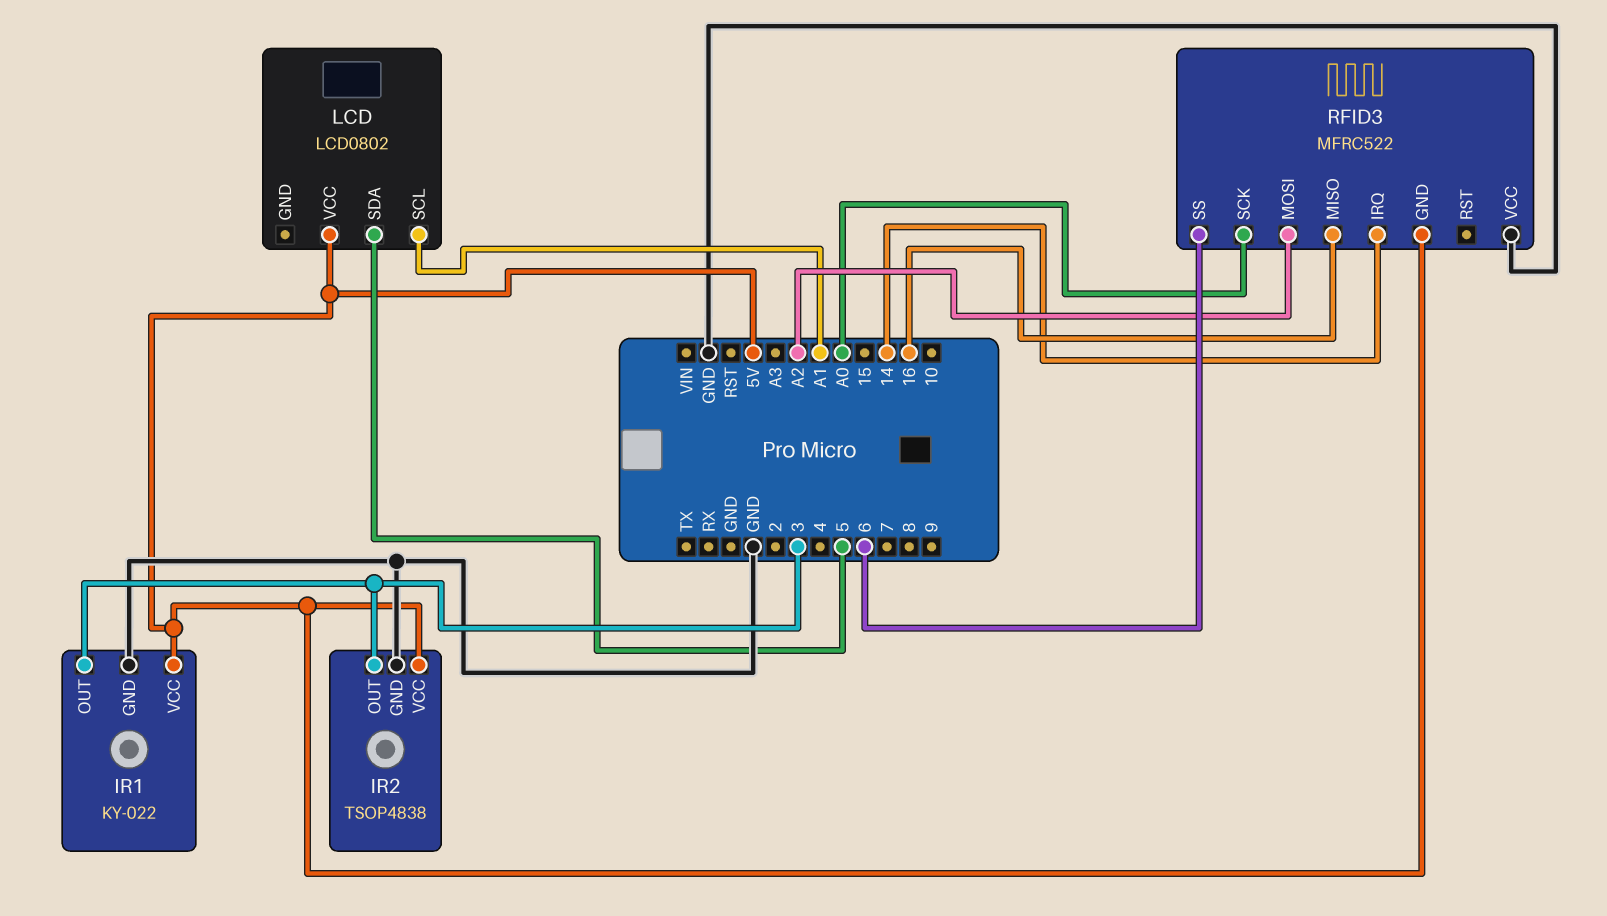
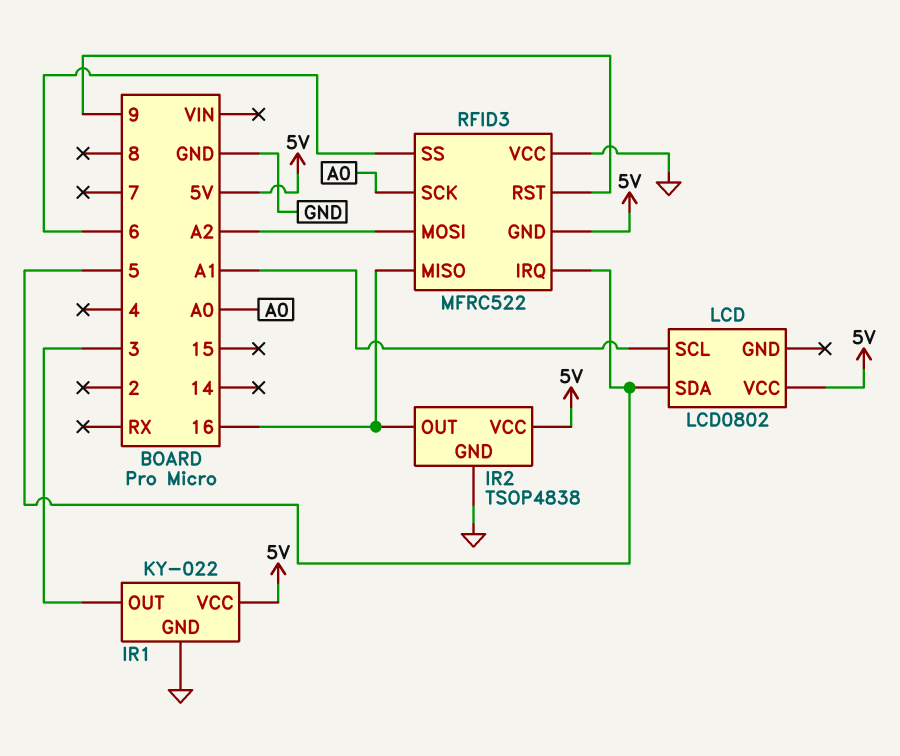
IR2 pin OUT: 3 -> 16
RFID3 pin IRQ: 14 -> 5
RFID3 pin RST: none -> 9

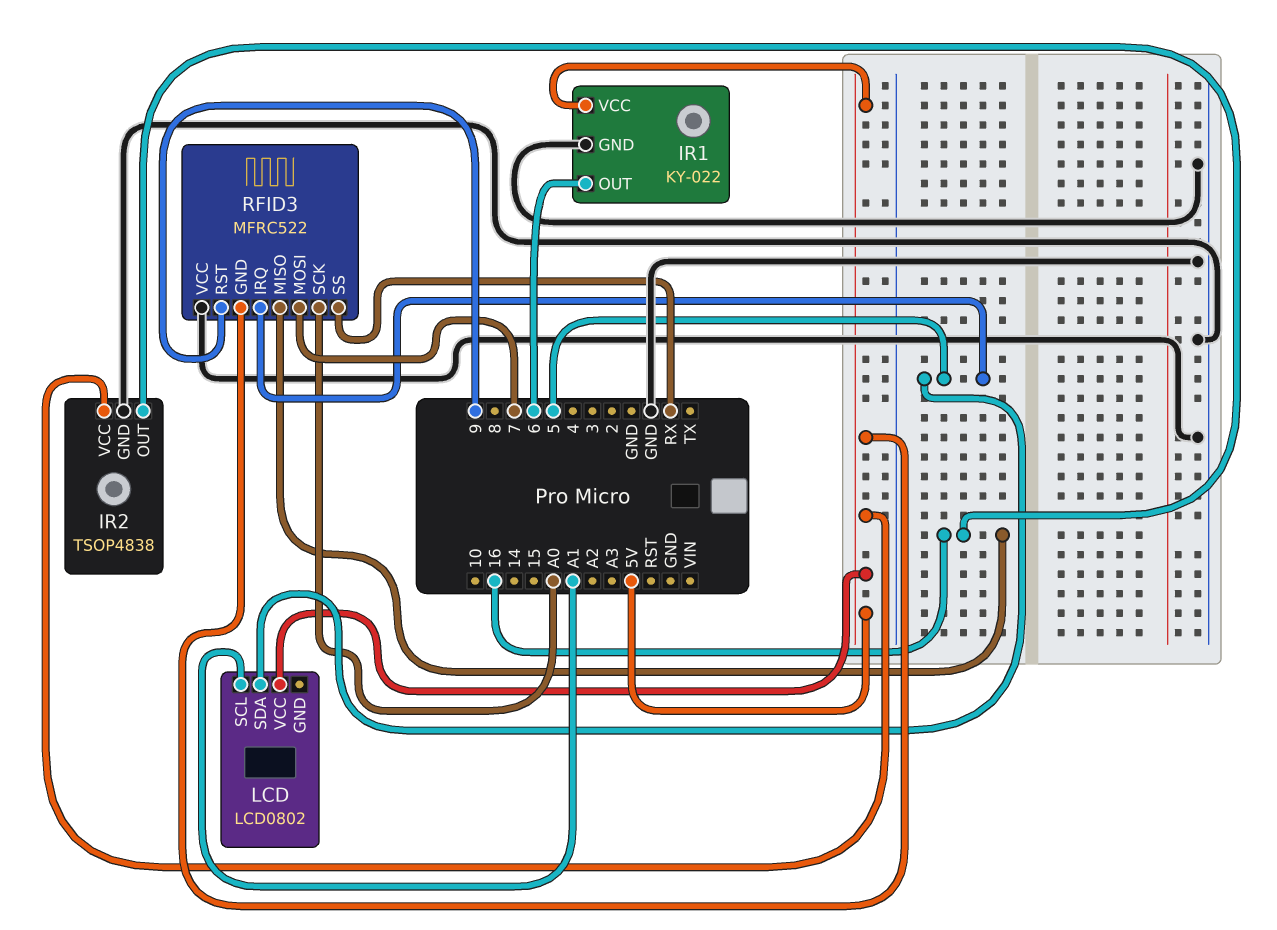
IR1 pin OUT: 3 -> 6
RFID3 pin MOSI: A2 -> 7
RFID3 pin SS: 6 -> RX

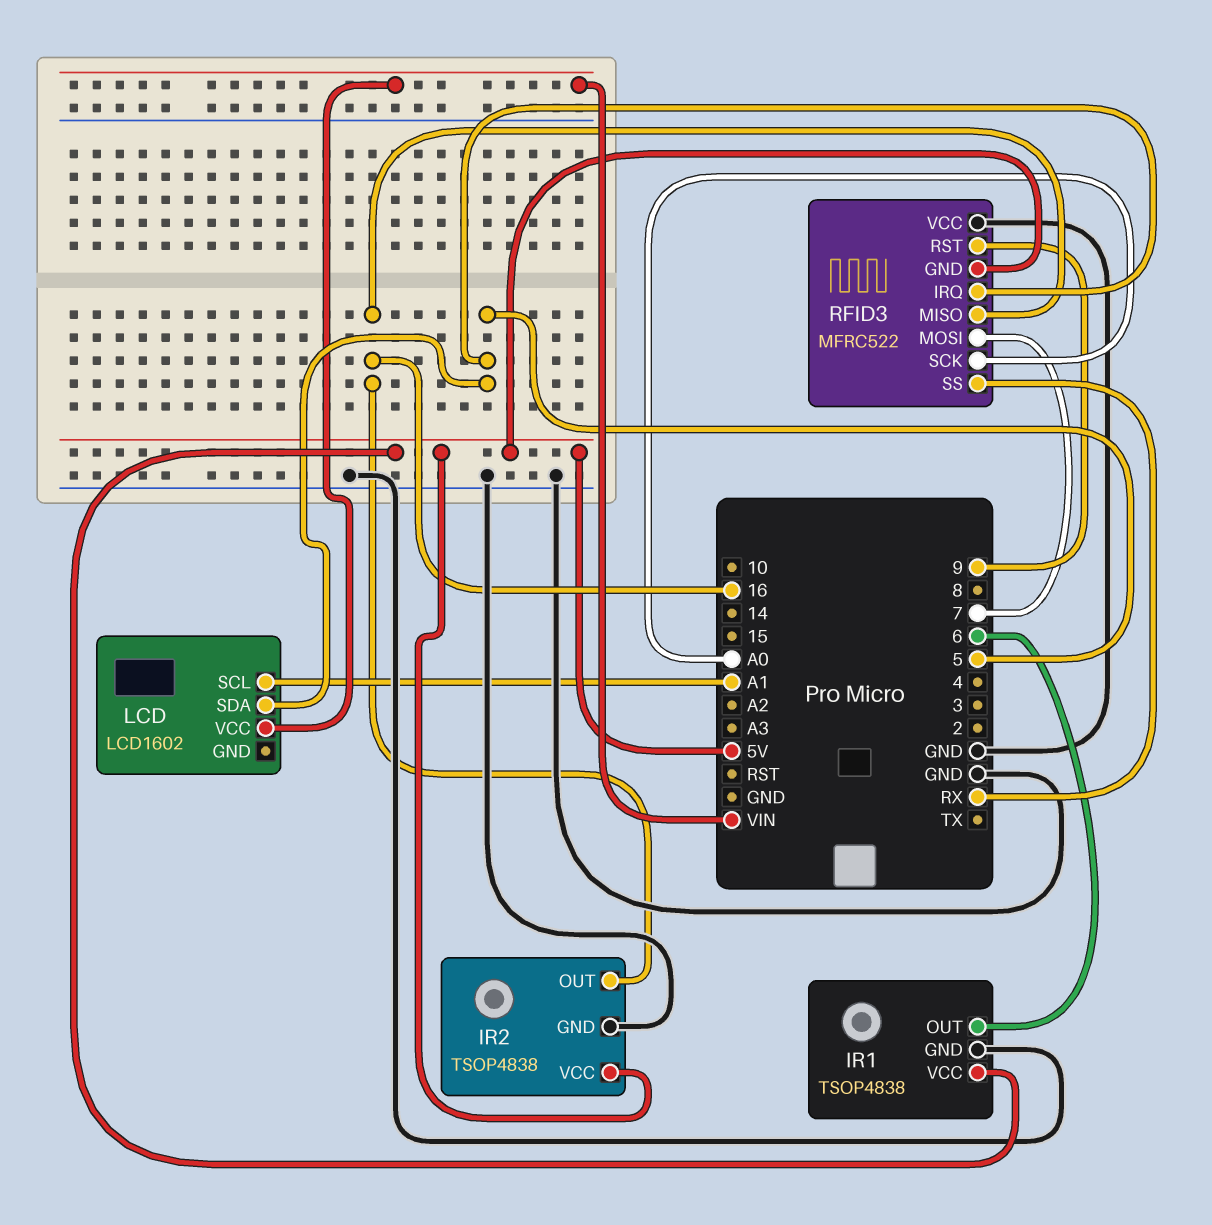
IR1: KY-022 -> TSOP4838
LCD: LCD0802 -> LCD1602
LCD pin VCC: 5V -> VIN

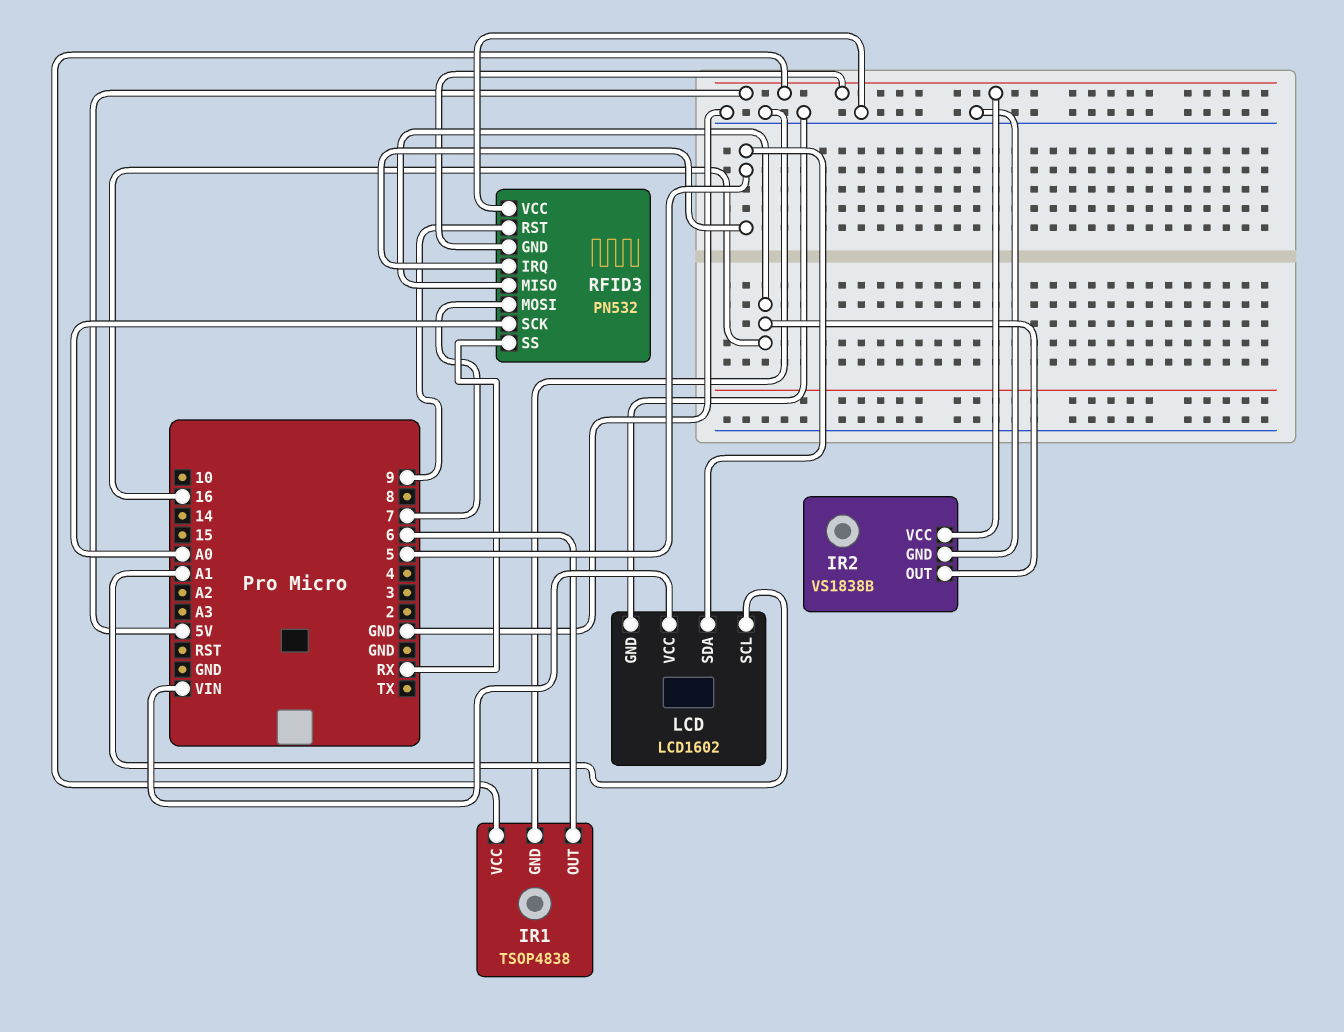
IR2: TSOP4838 -> VS1838B
LCD pin GND: none -> GND
RFID3: MFRC522 -> PN532

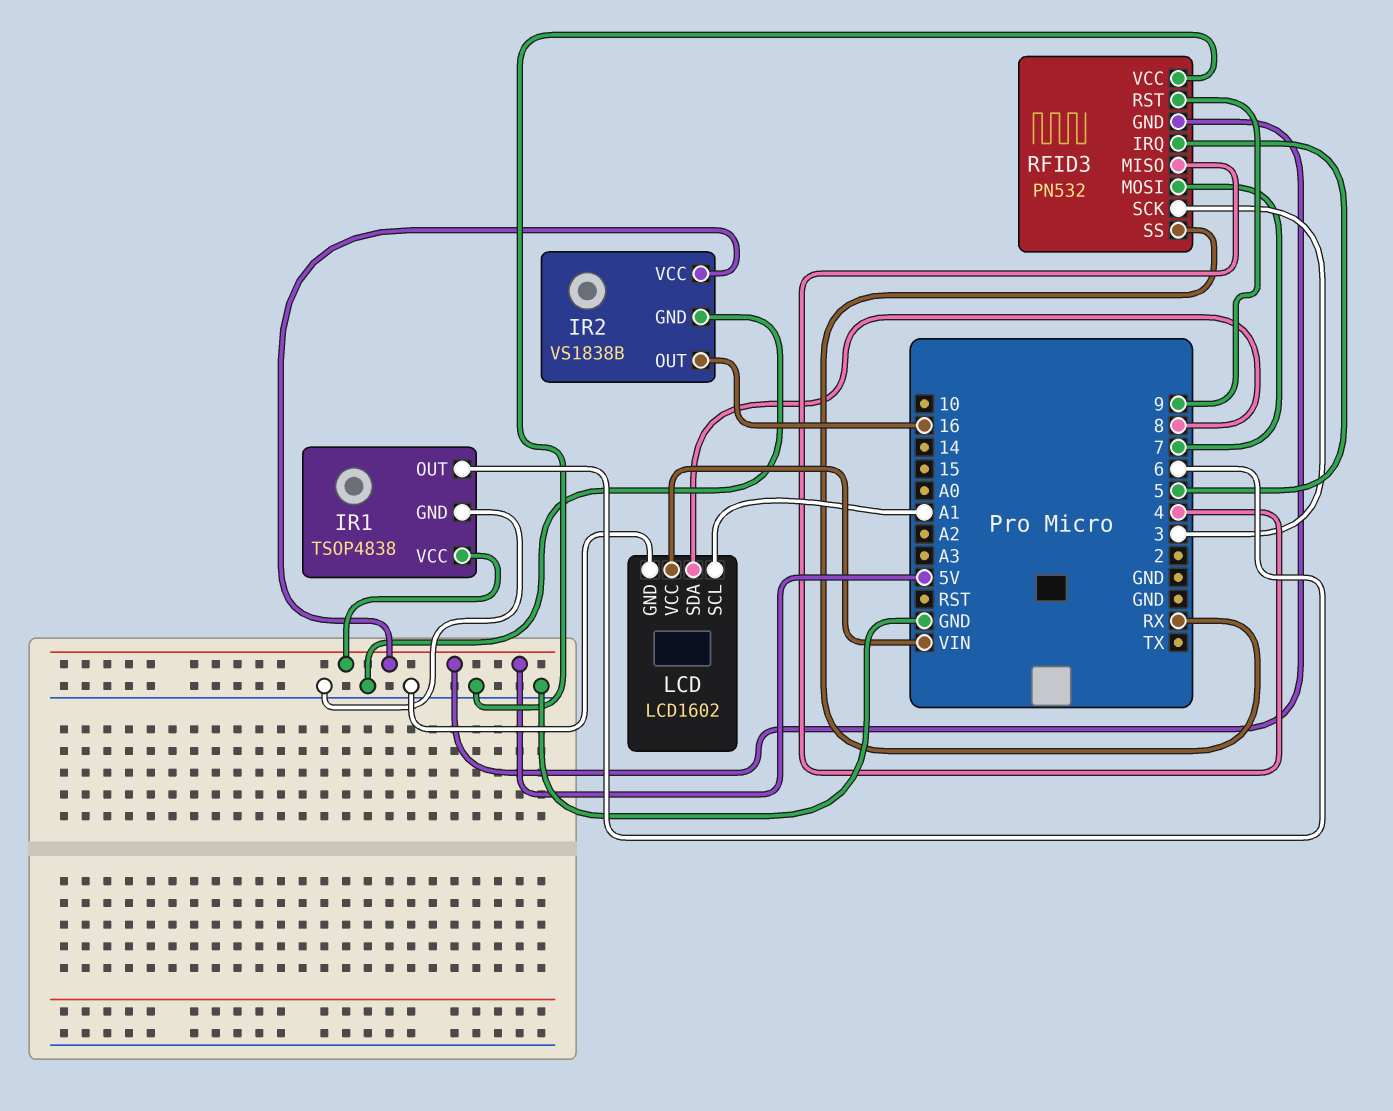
LCD pin SDA: 5 -> 8
RFID3 pin MISO: 16 -> 4
RFID3 pin SCK: A0 -> 3

